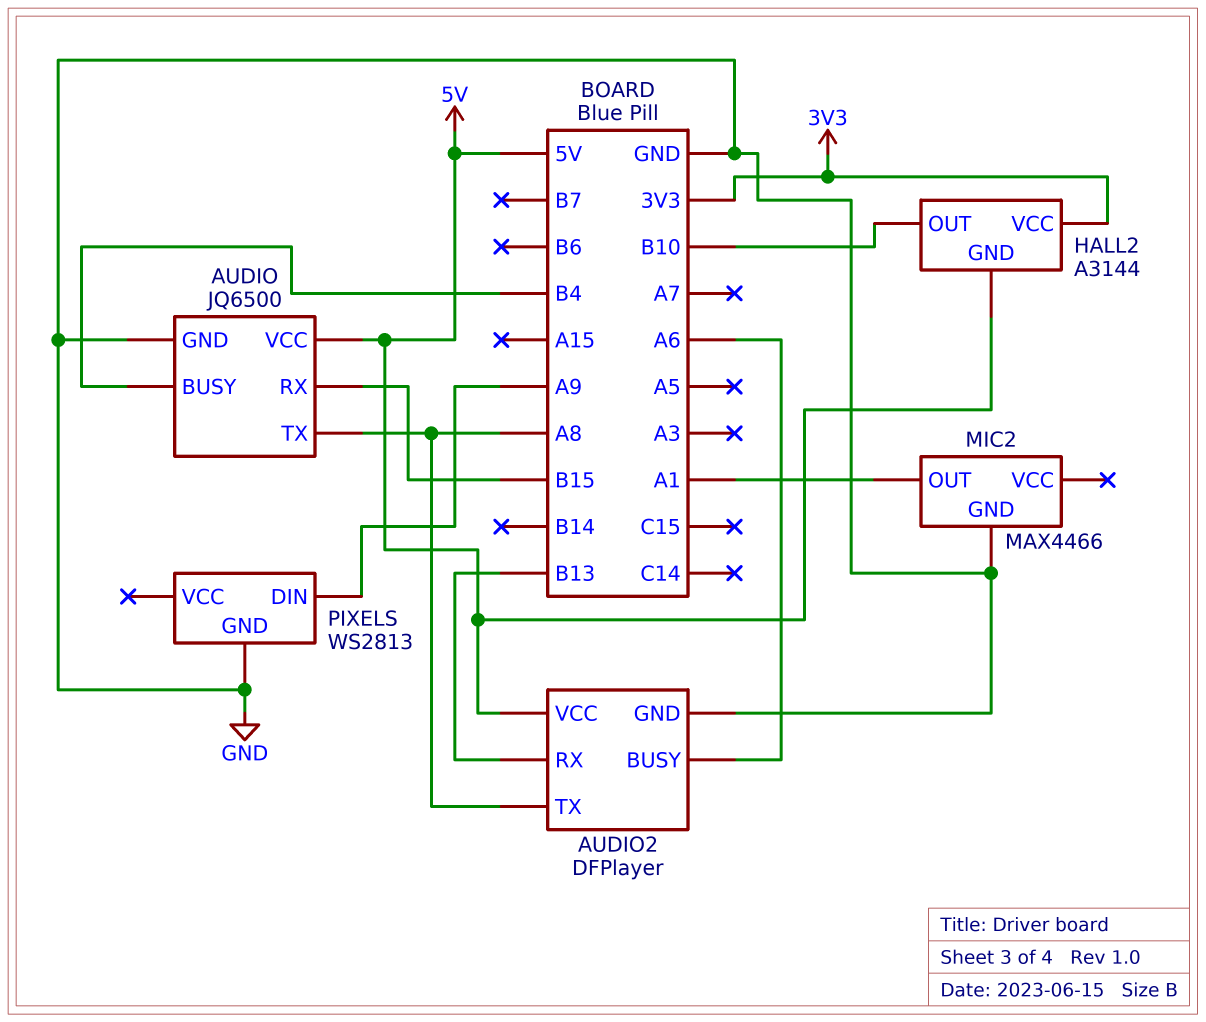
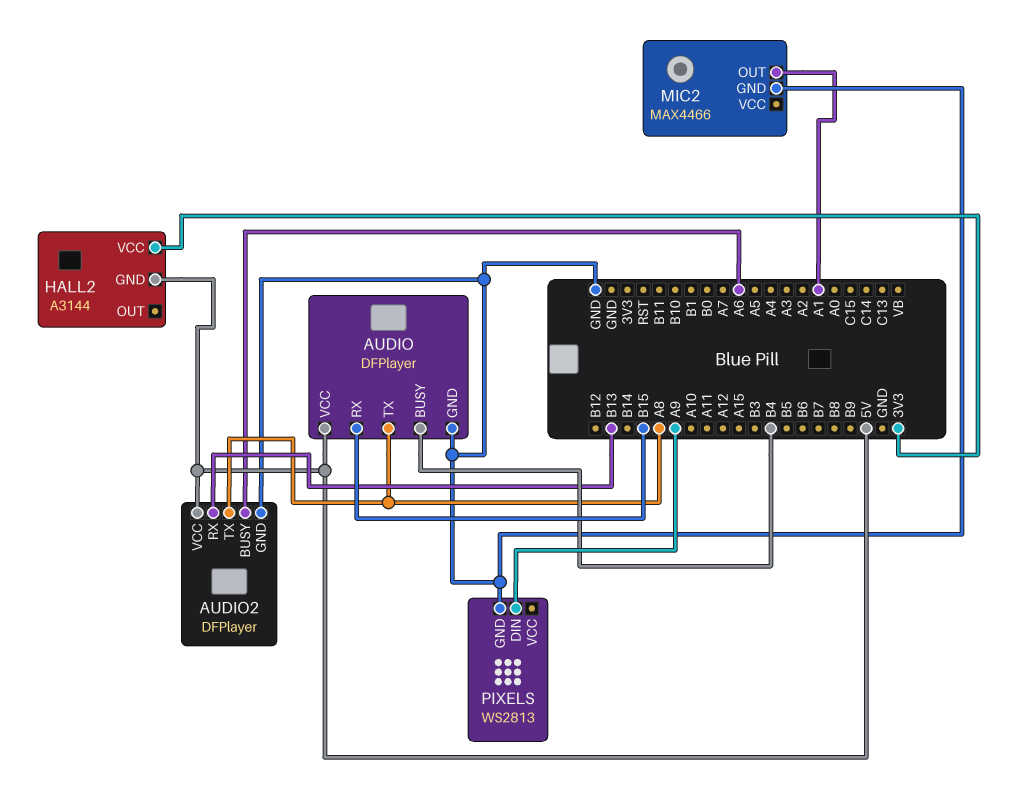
AUDIO: JQ6500 -> DFPlayer
HALL2 pin OUT: B10 -> none

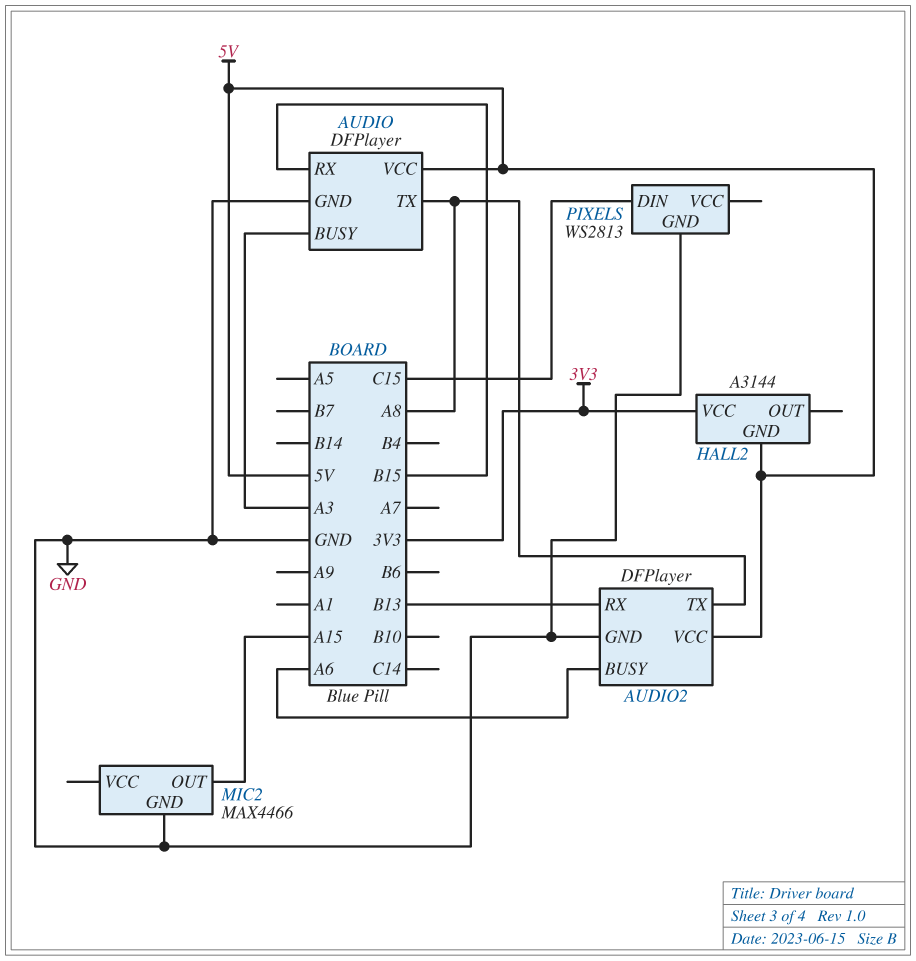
AUDIO pin BUSY: B4 -> A3
MIC2 pin OUT: A1 -> A15
PIXELS pin DIN: A9 -> C15

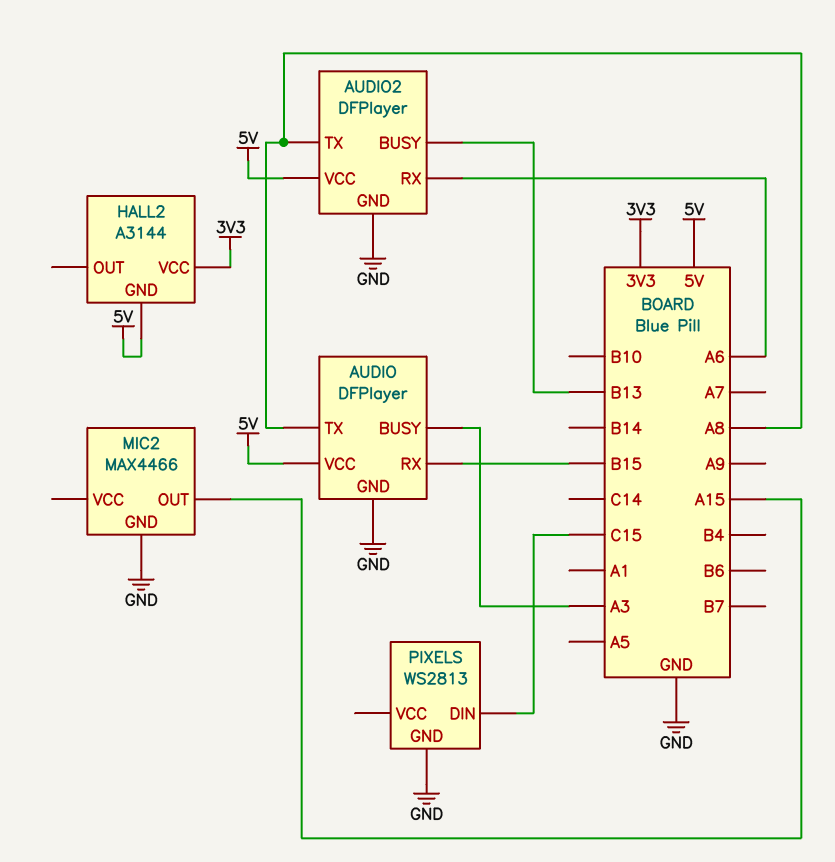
AUDIO2 pin BUSY: A6 -> B13
AUDIO2 pin RX: B13 -> A6

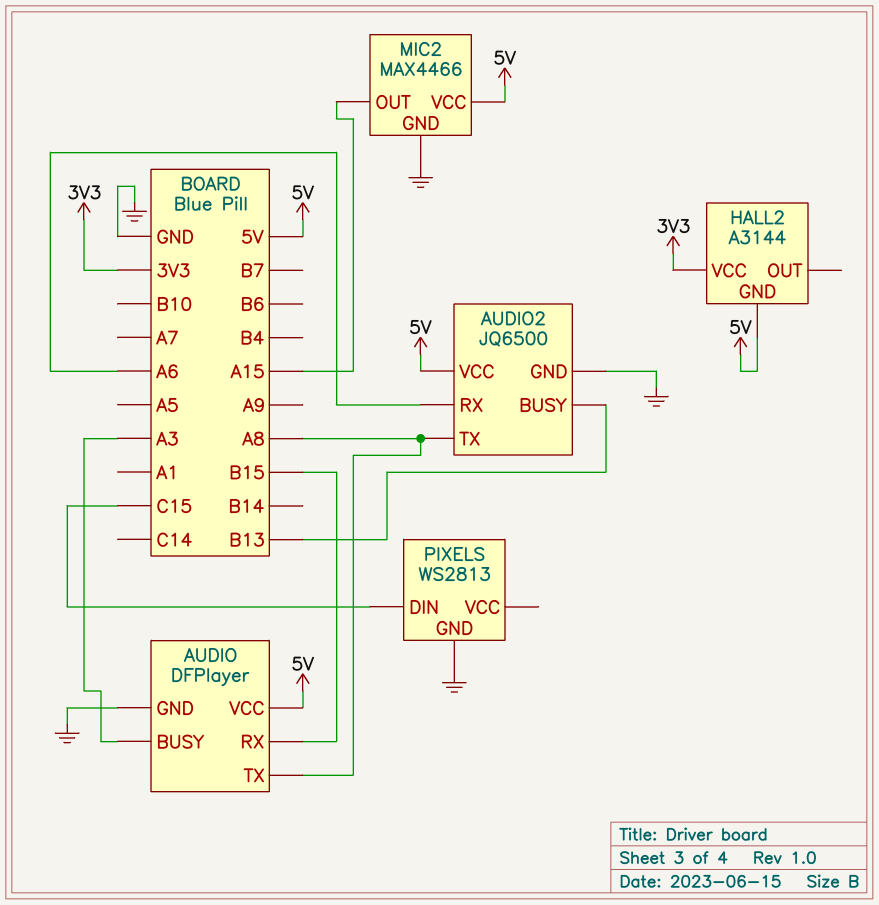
AUDIO2: DFPlayer -> JQ6500
MIC2 pin VCC: none -> 5V

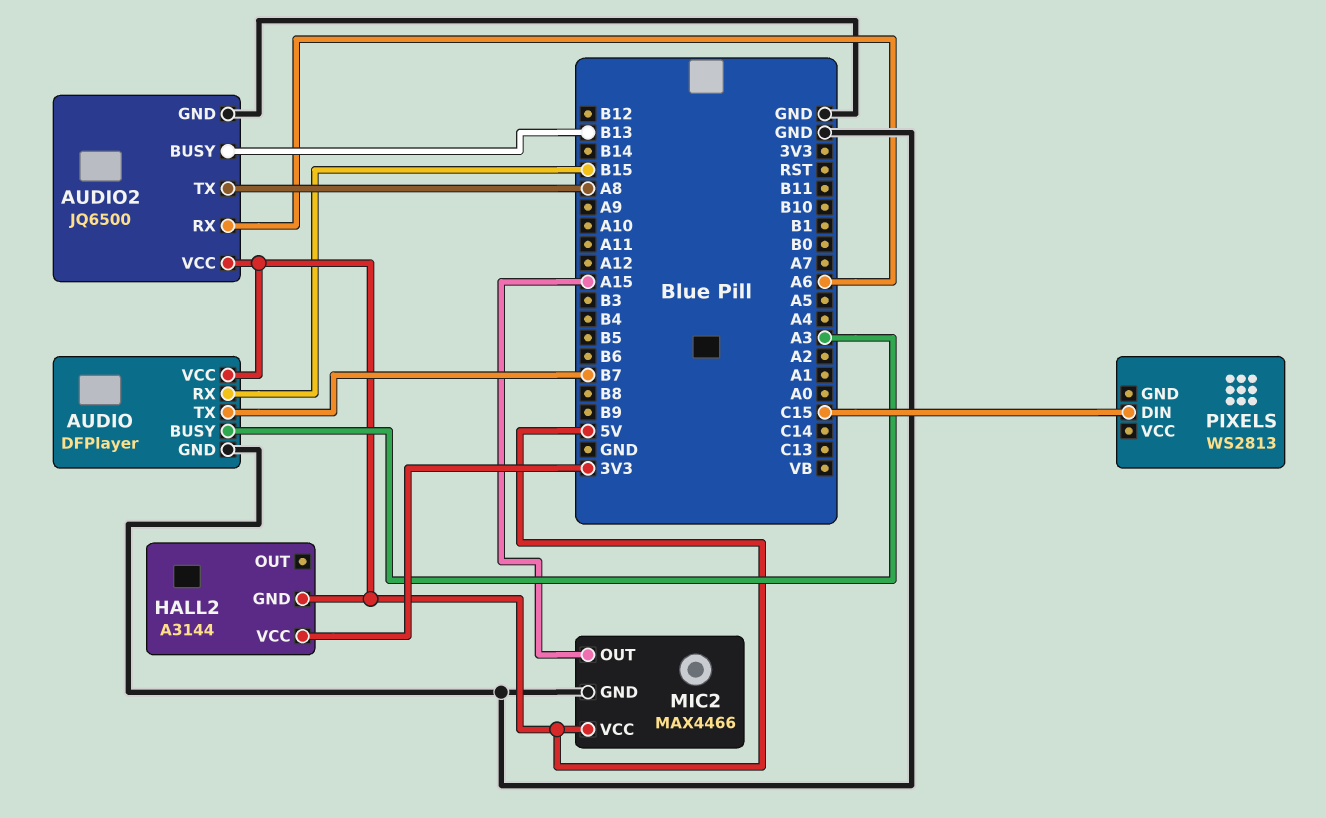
AUDIO pin TX: A8 -> B7
PIXELS pin GND: GND -> none

